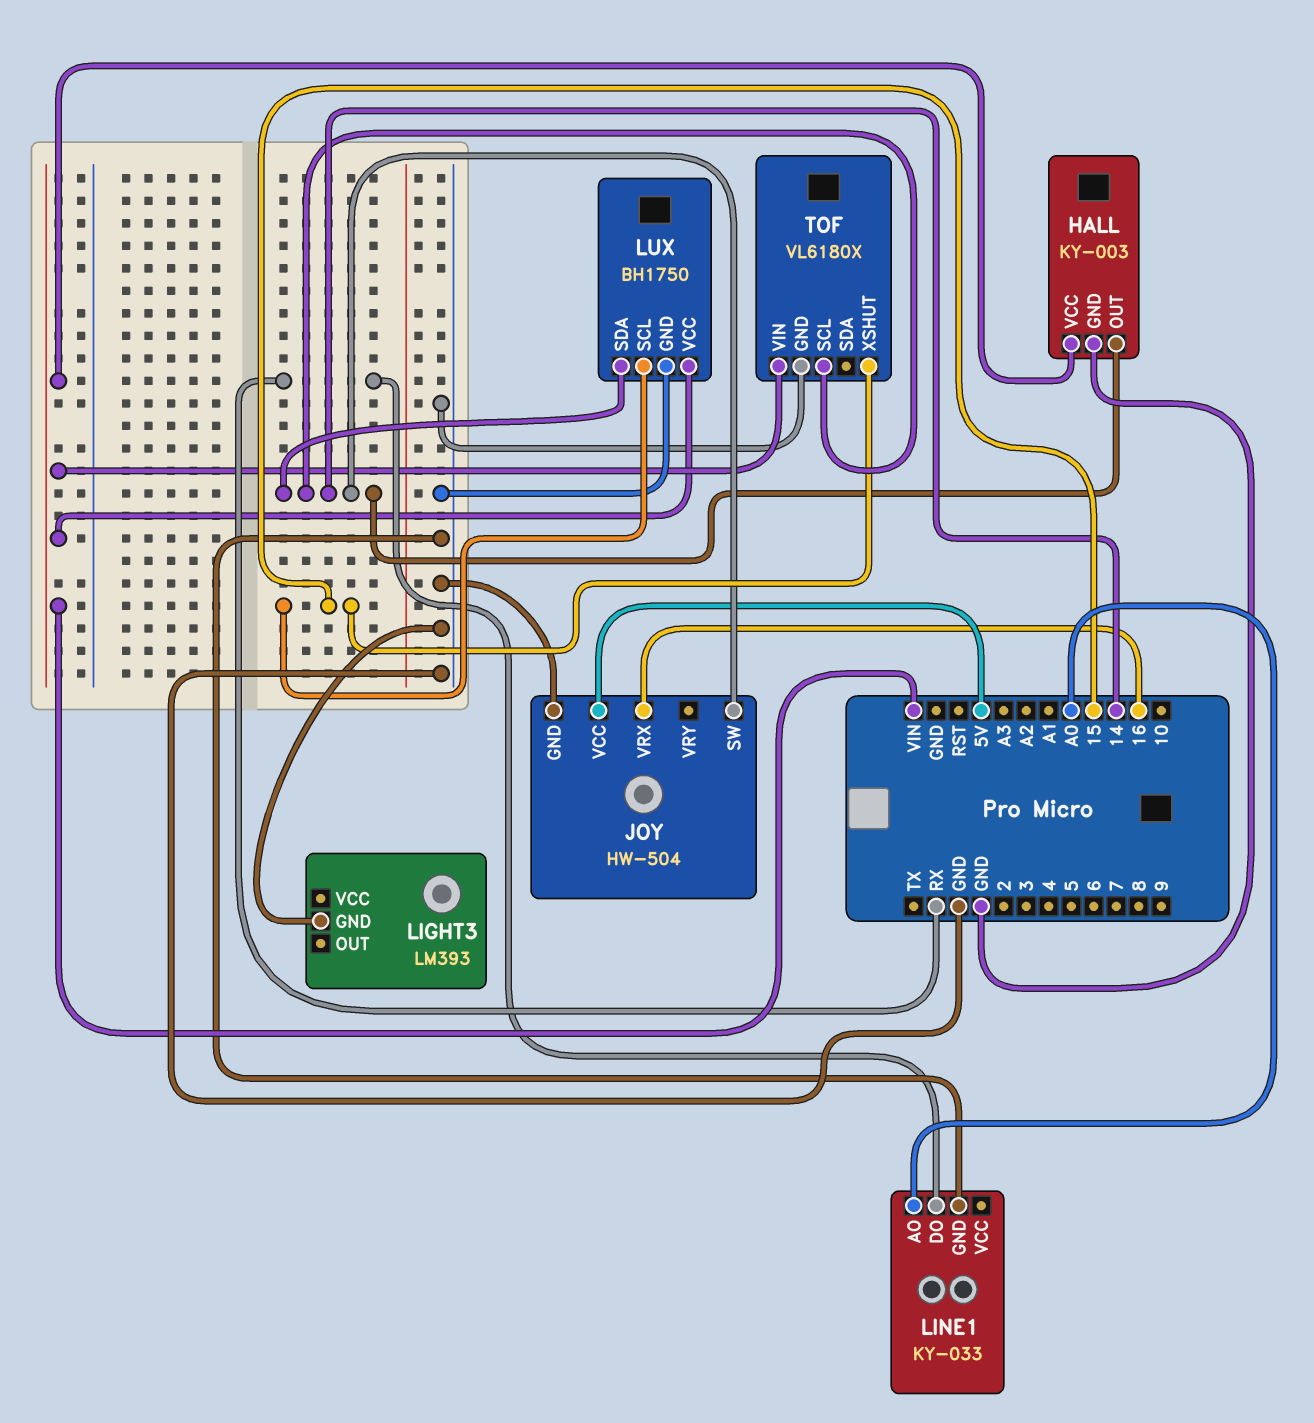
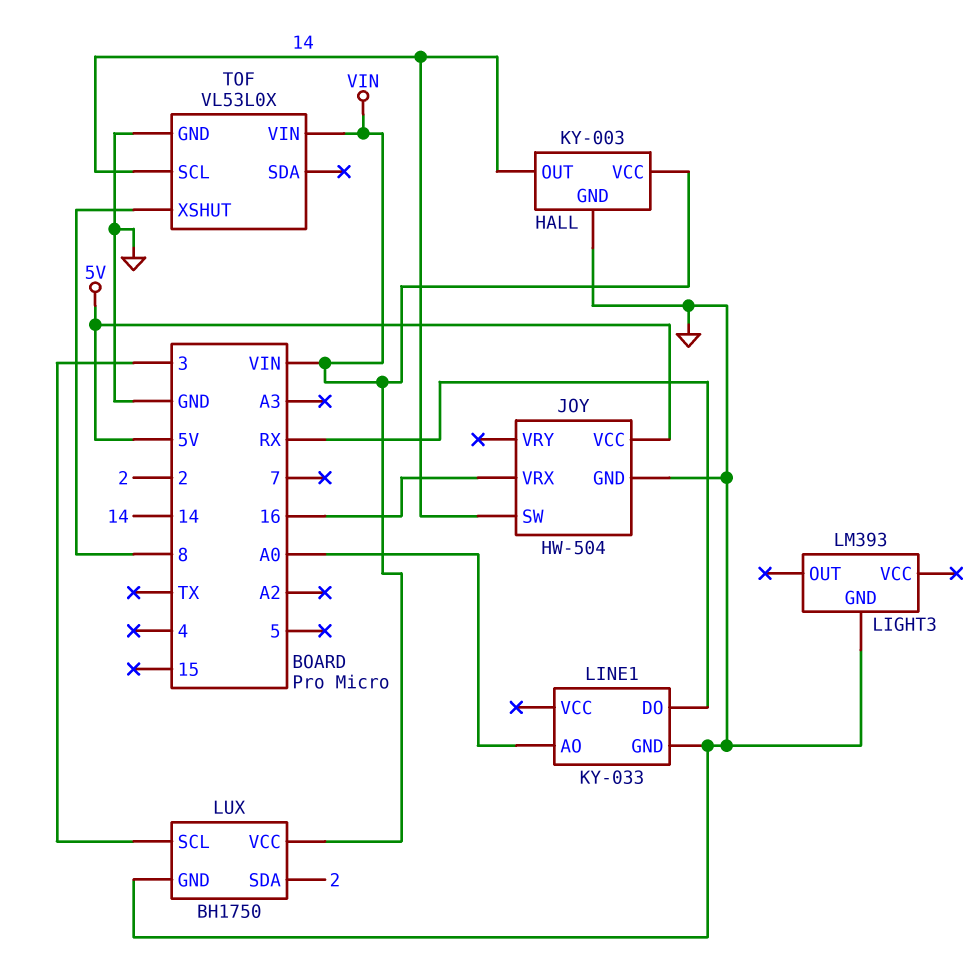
LUX pin SCL: 15 -> 3
LUX pin SDA: 14 -> 2
TOF: VL6180X -> VL53L0X
TOF pin XSHUT: 15 -> 8

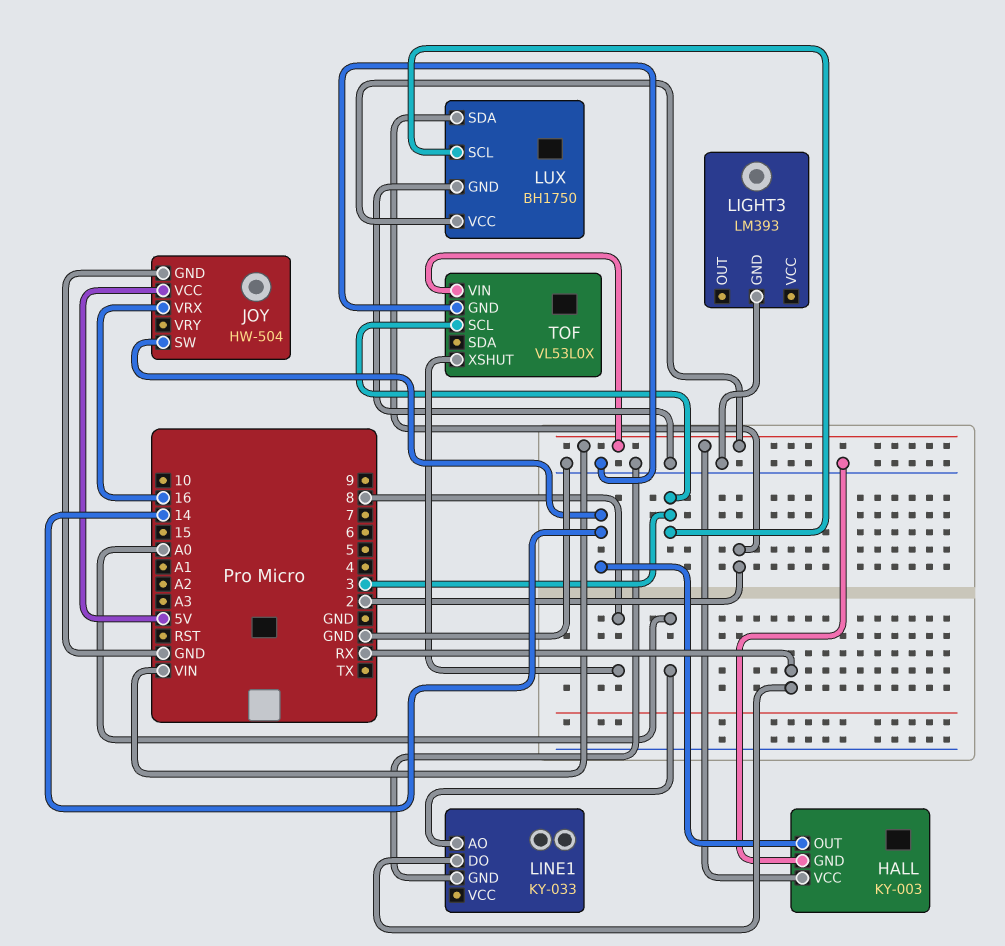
TOF pin SCL: 14 -> 3

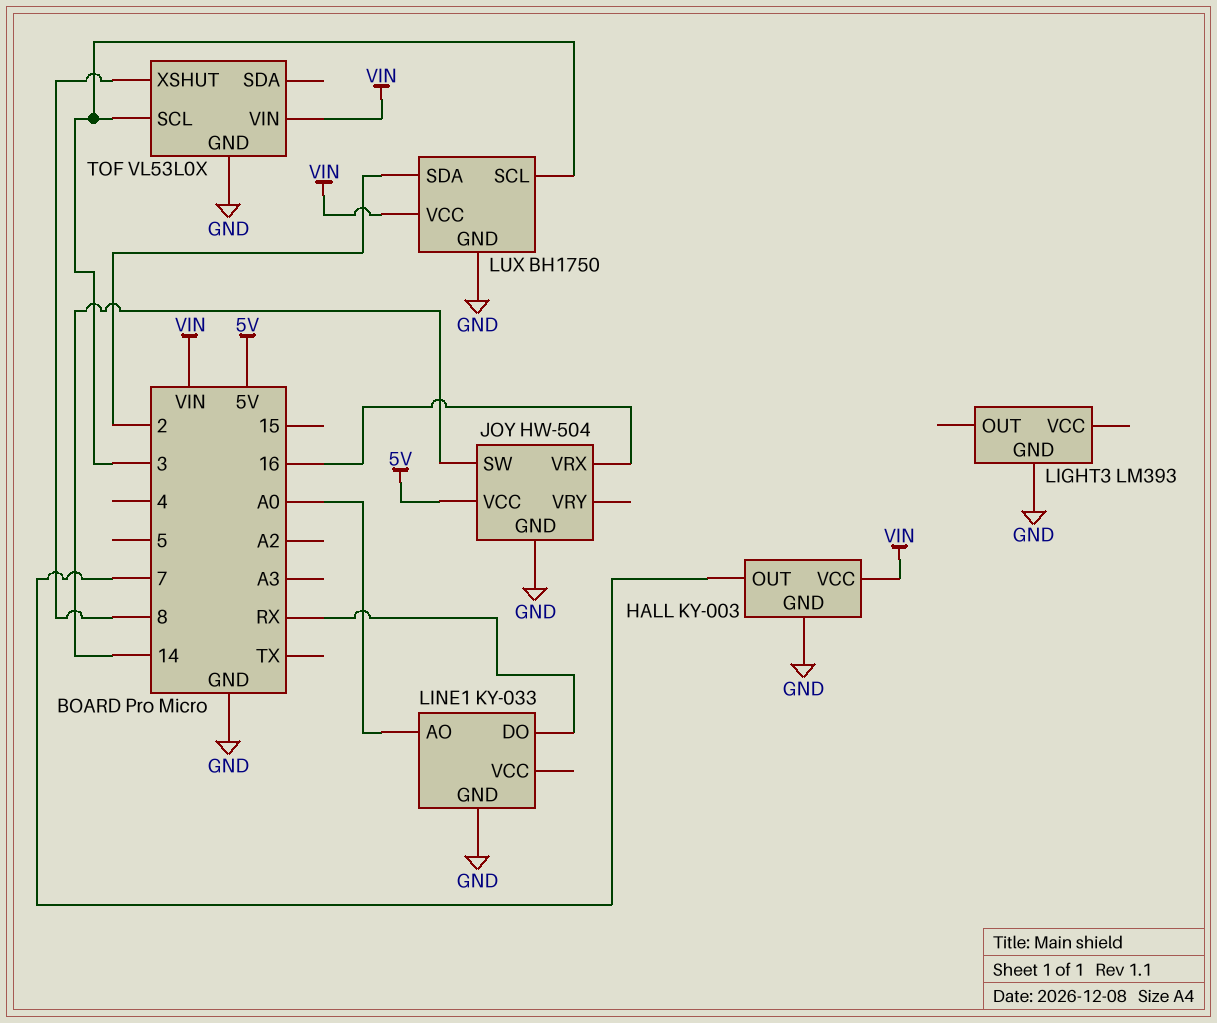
HALL pin OUT: 14 -> 7

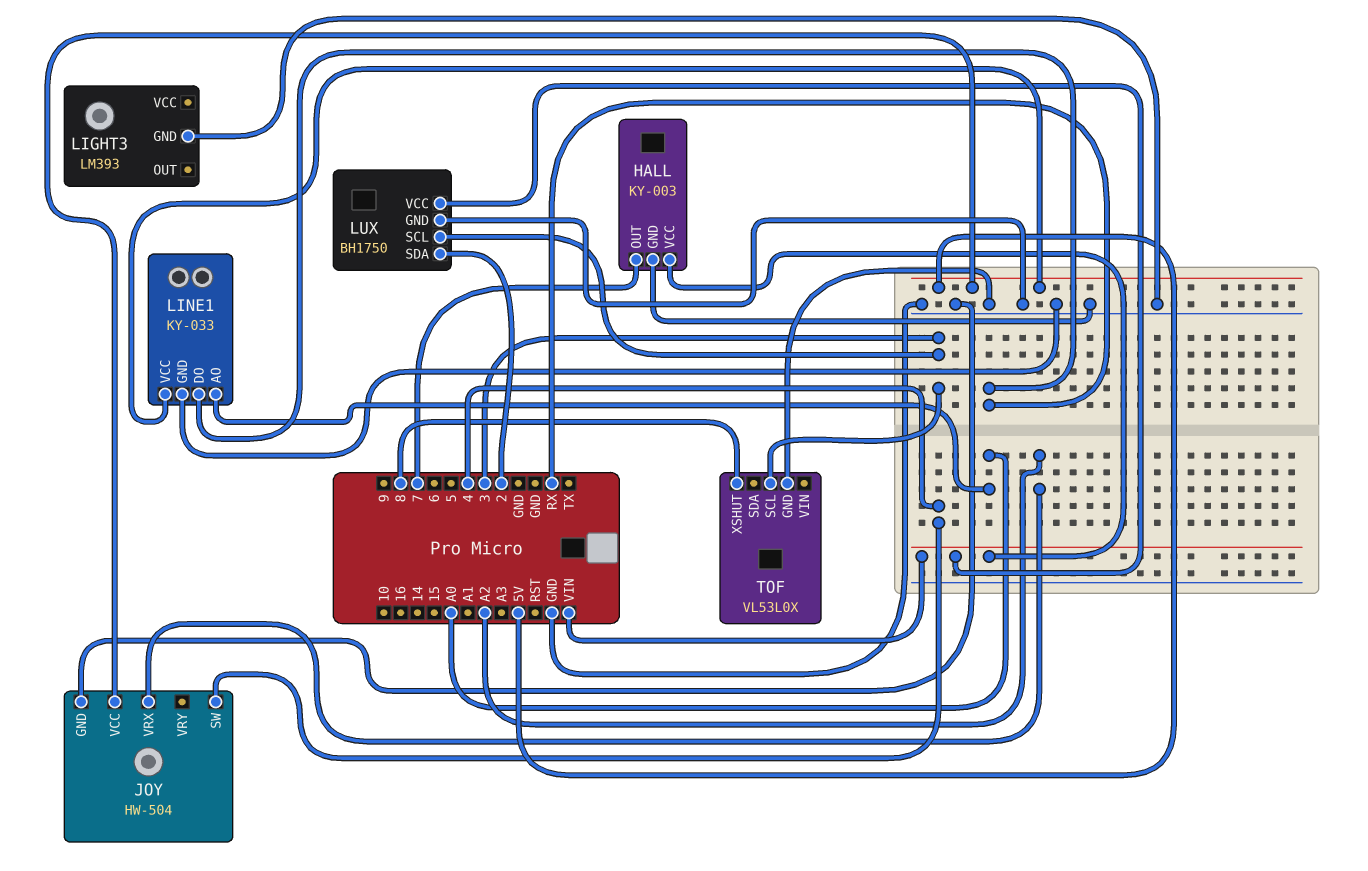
JOY pin SW: 14 -> 4
JOY pin VRX: 16 -> A2
LINE1 pin VCC: none -> 5V
TOF pin VIN: VIN -> none

